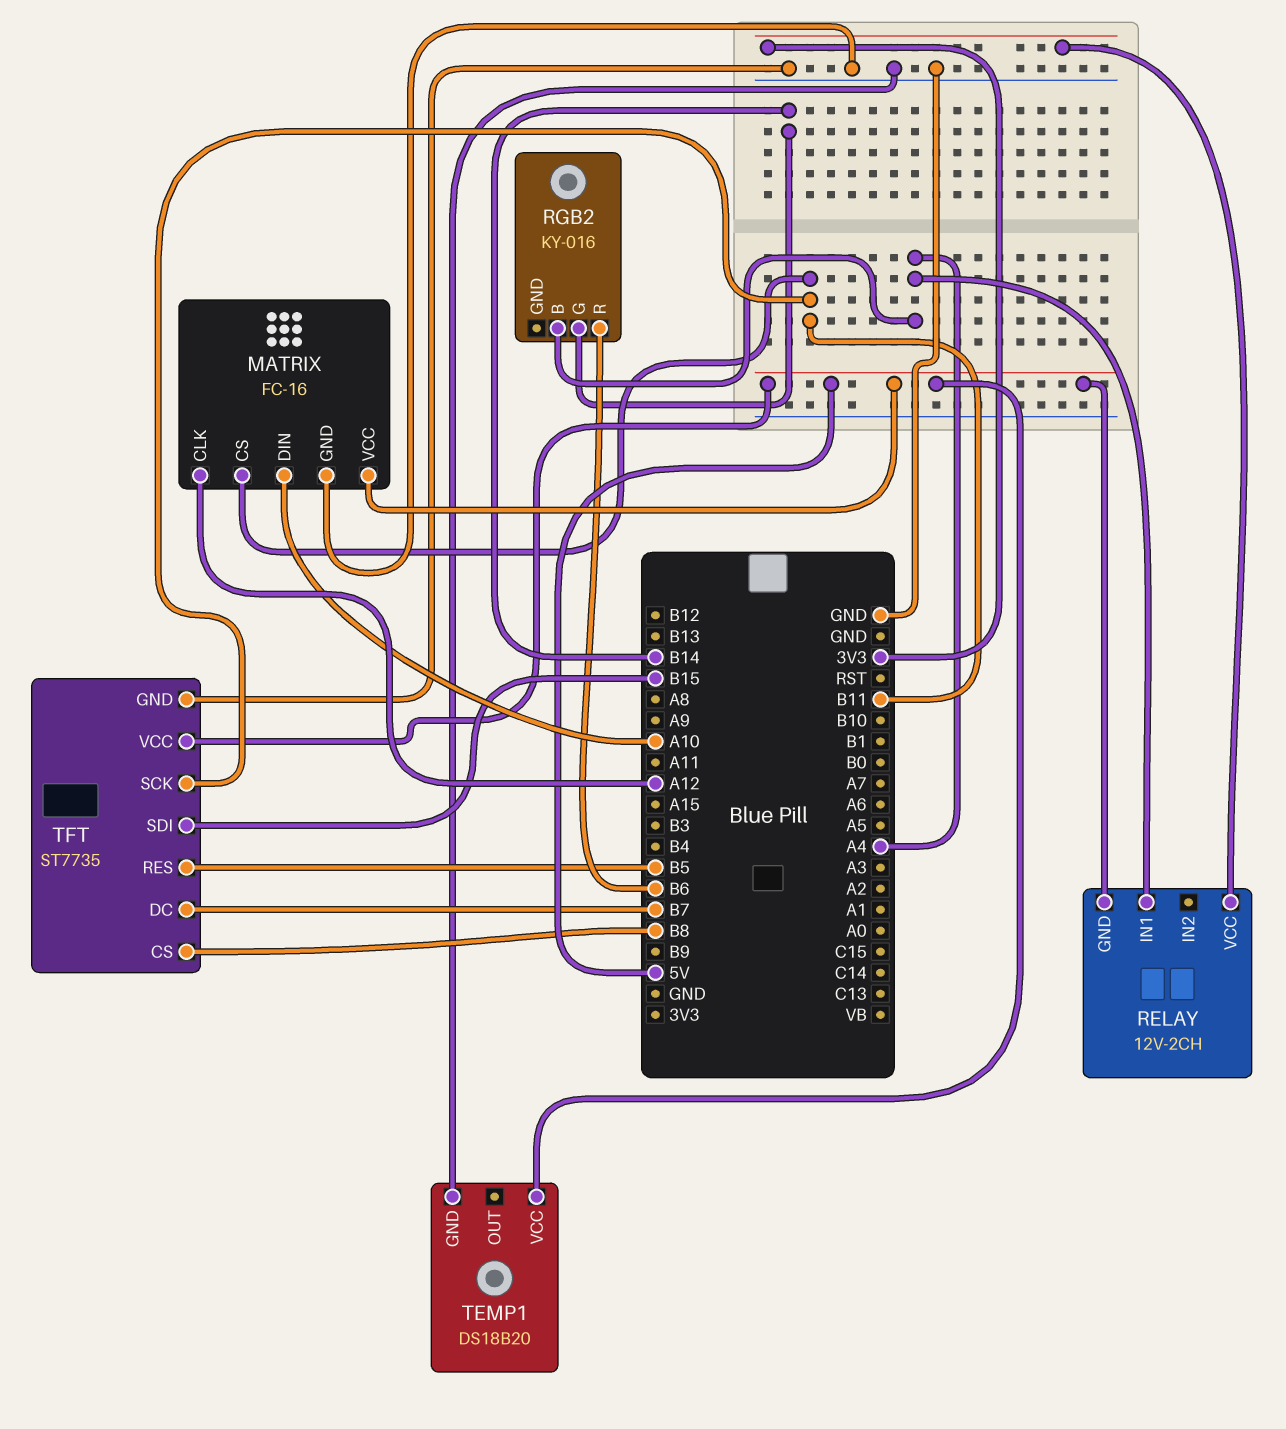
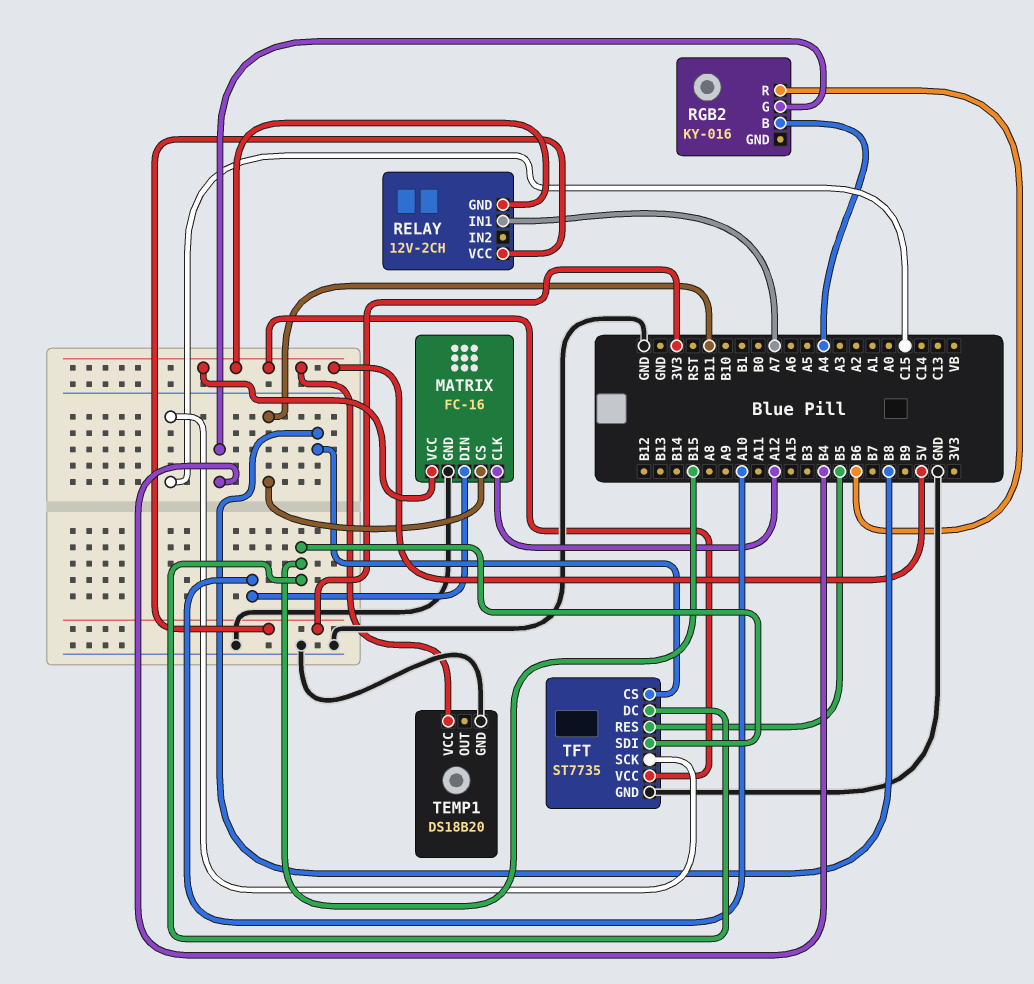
RELAY pin IN1: A4 -> A7
RGB2 pin G: B14 -> B4
TFT pin DC: B7 -> B15
TFT pin SCK: B11 -> C15

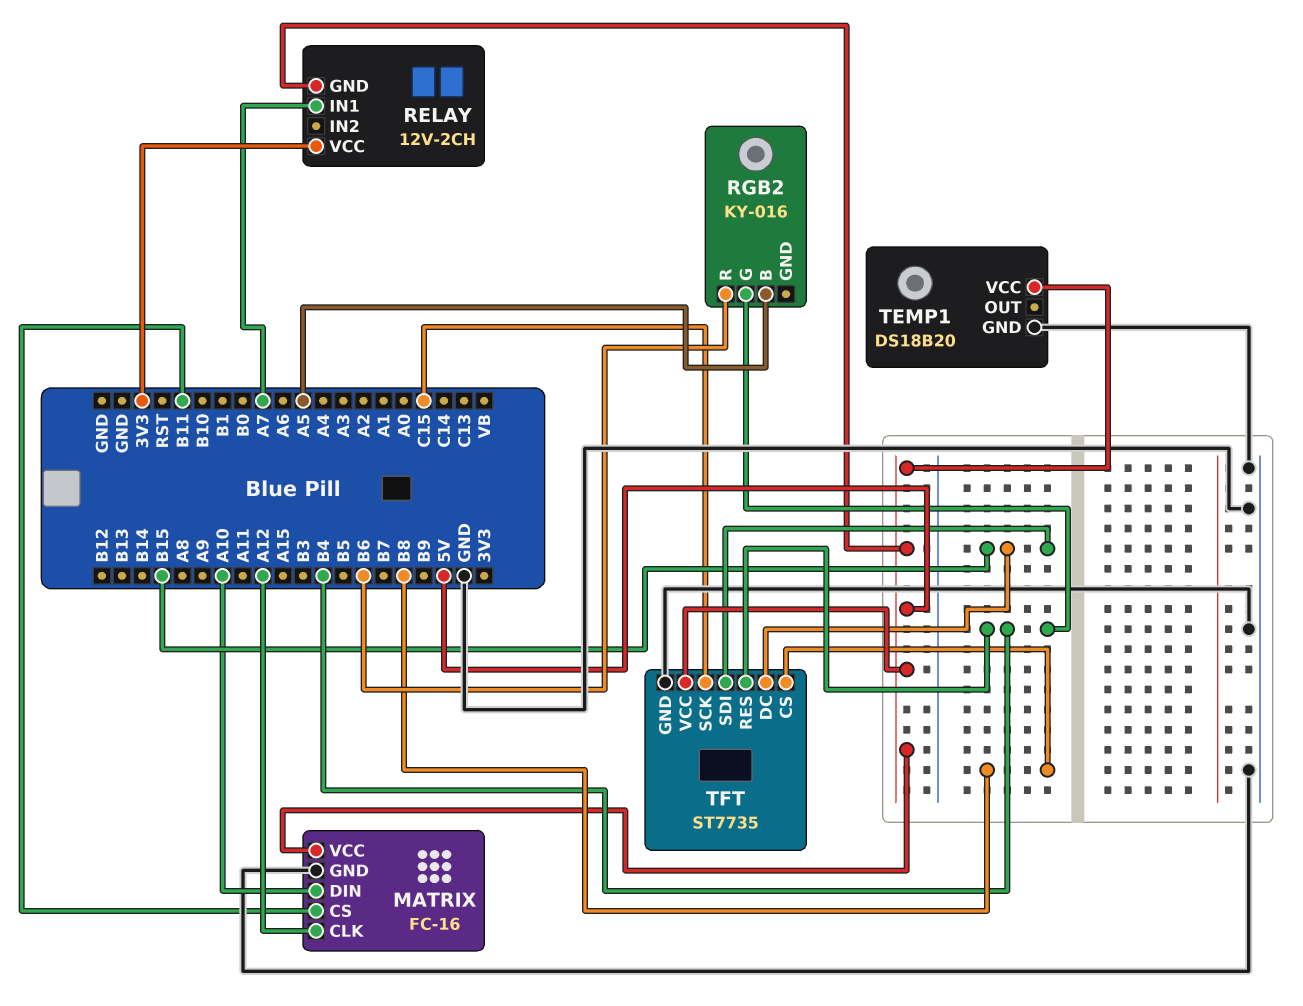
RGB2 pin B: A4 -> A5
TFT pin RES: B5 -> B4

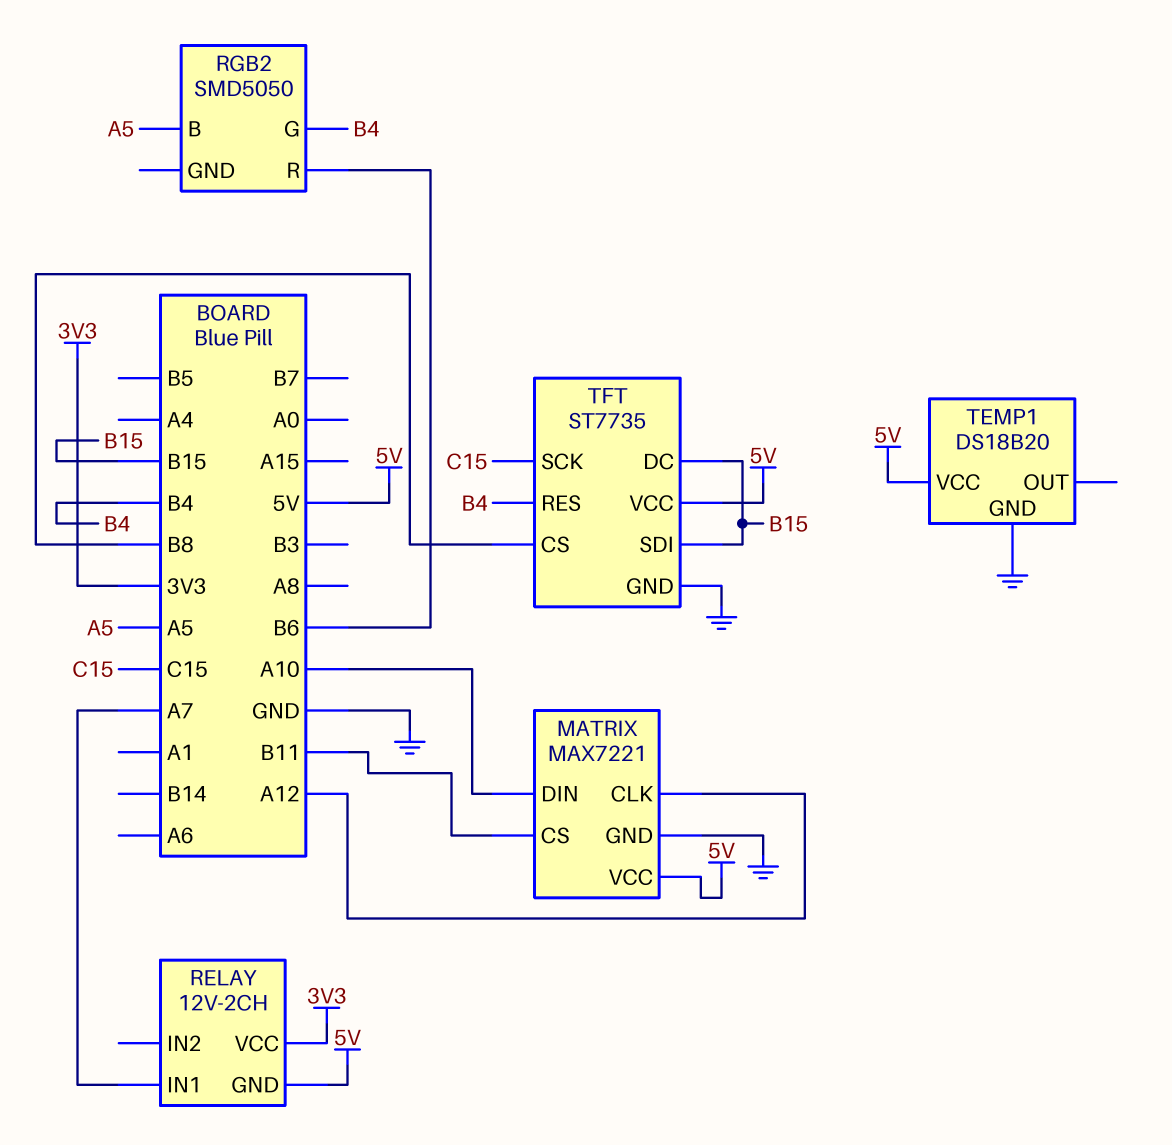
MATRIX: FC-16 -> MAX7221
RGB2: KY-016 -> SMD5050

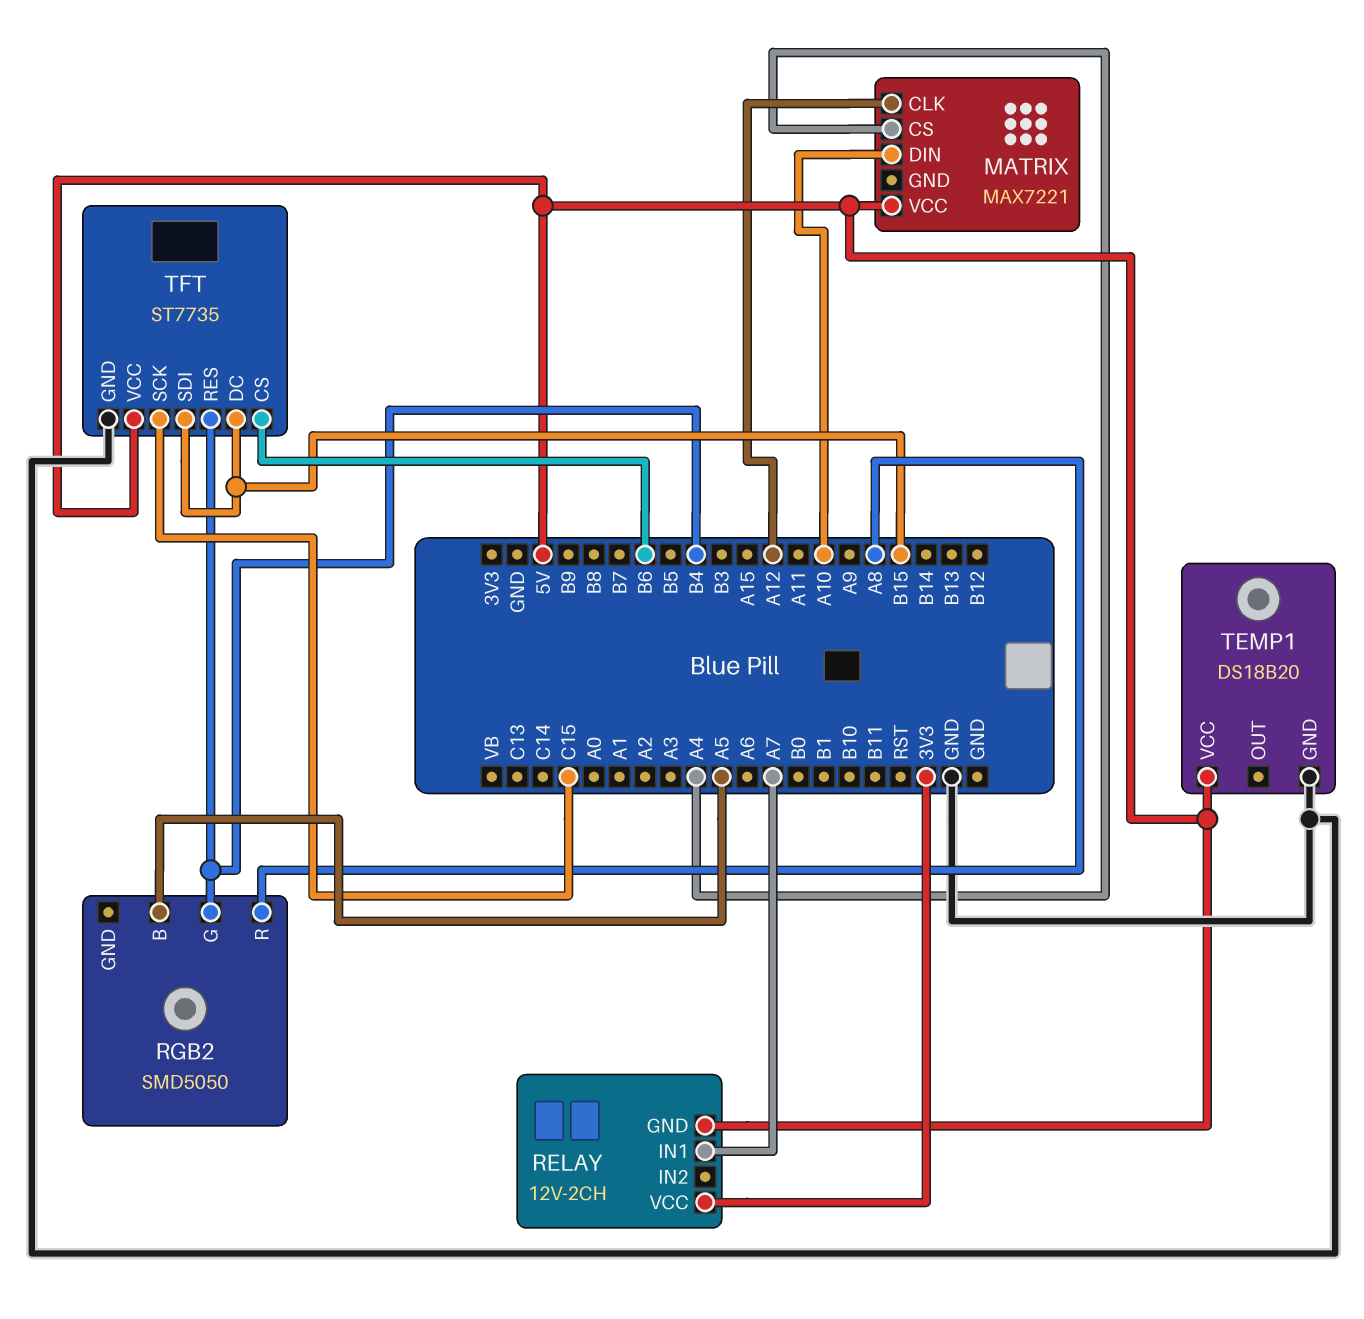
MATRIX pin CS: B11 -> A4
MATRIX pin GND: GND -> none
RGB2 pin R: B6 -> A8
TFT pin CS: B8 -> B6

